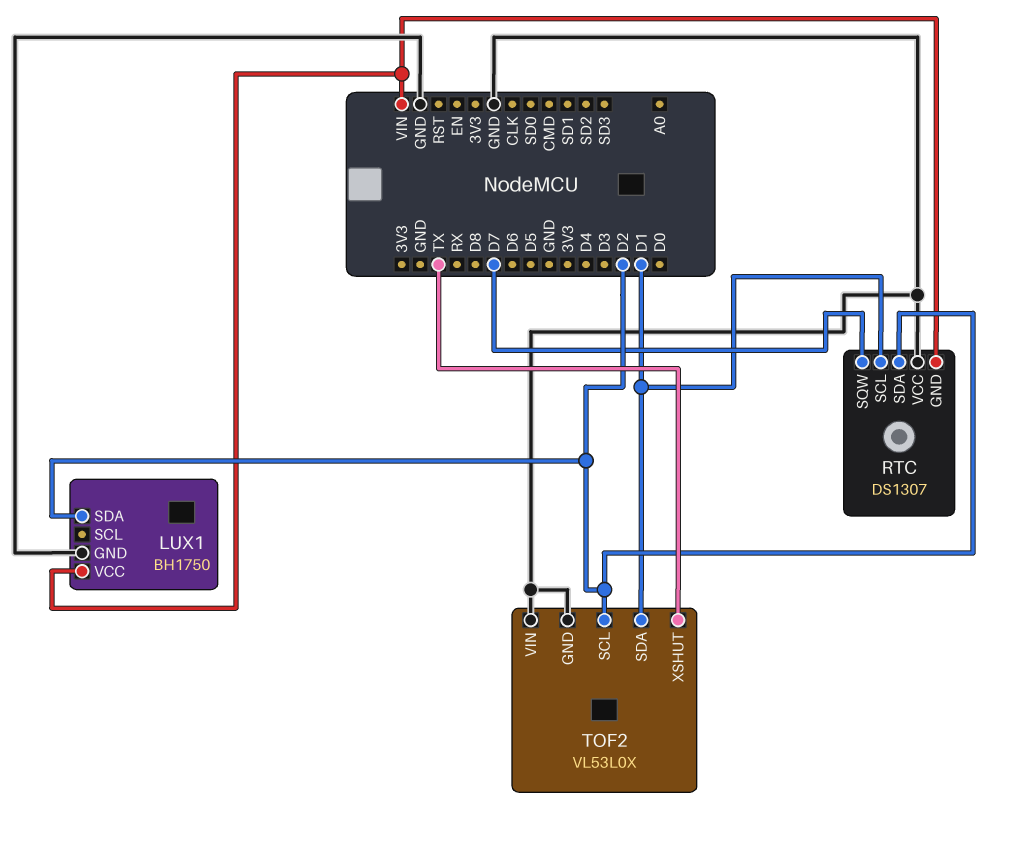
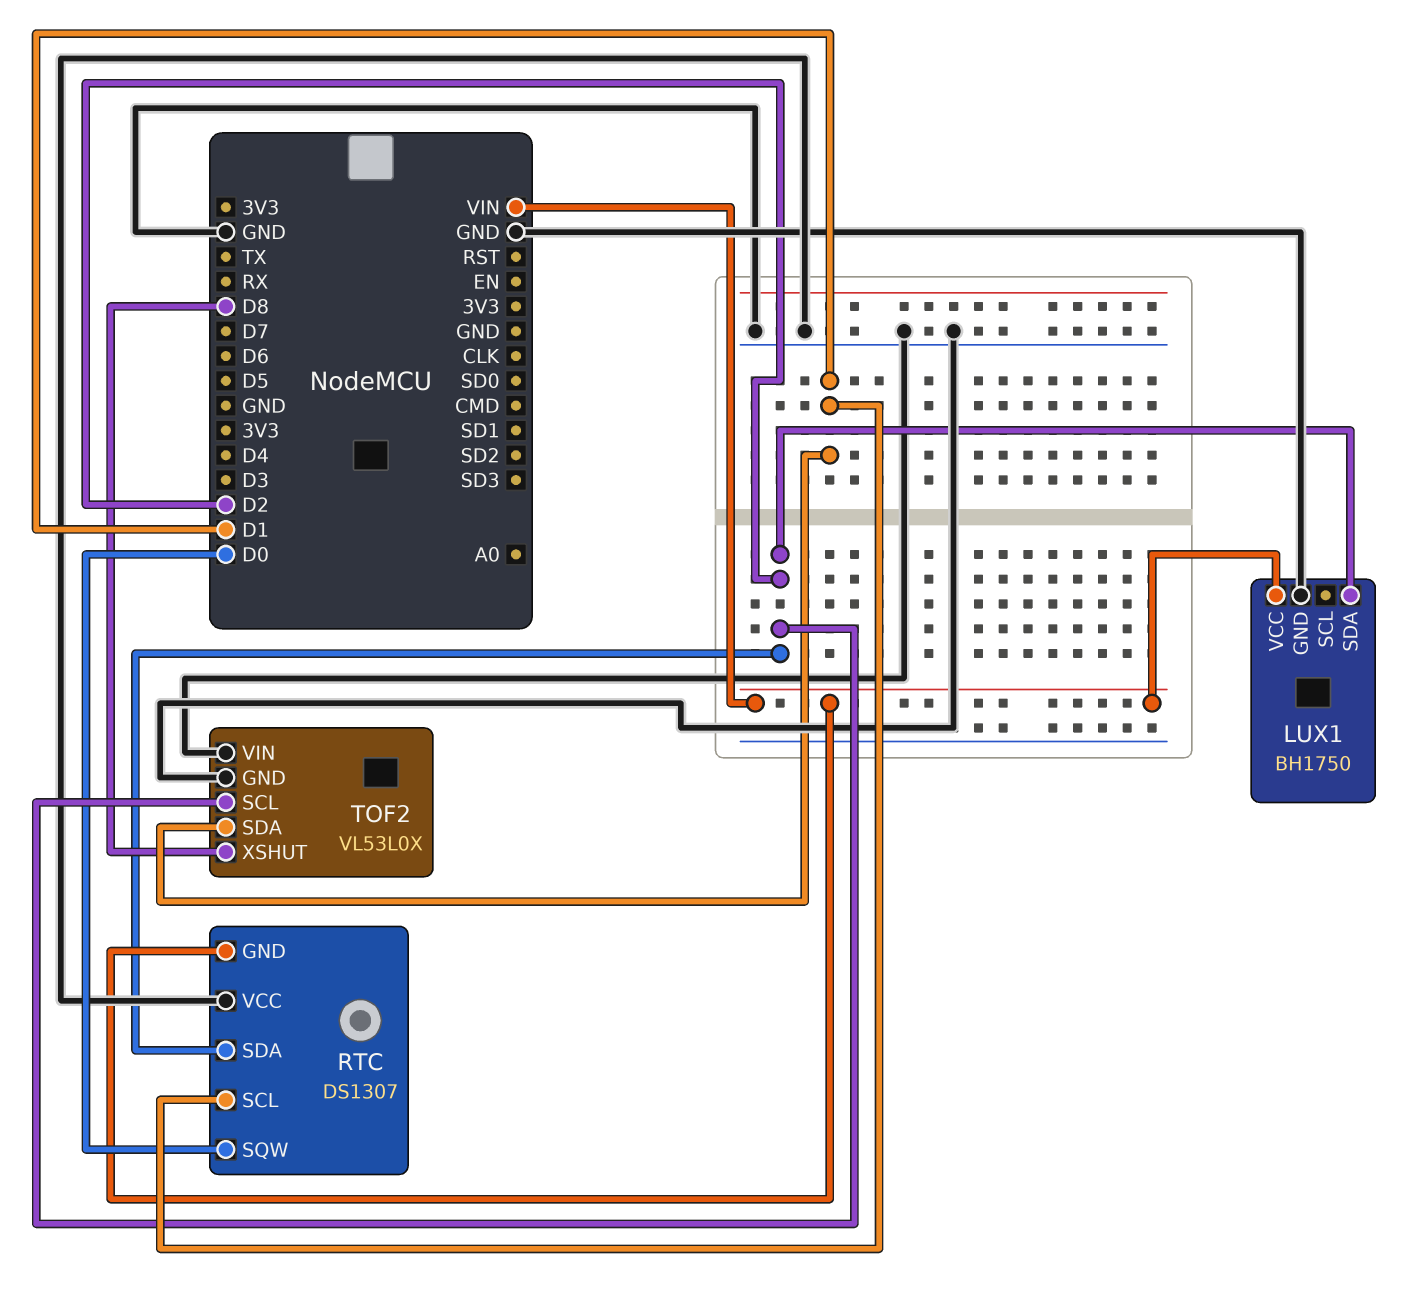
RTC pin SQW: D7 -> D0
TOF2 pin XSHUT: TX -> D8

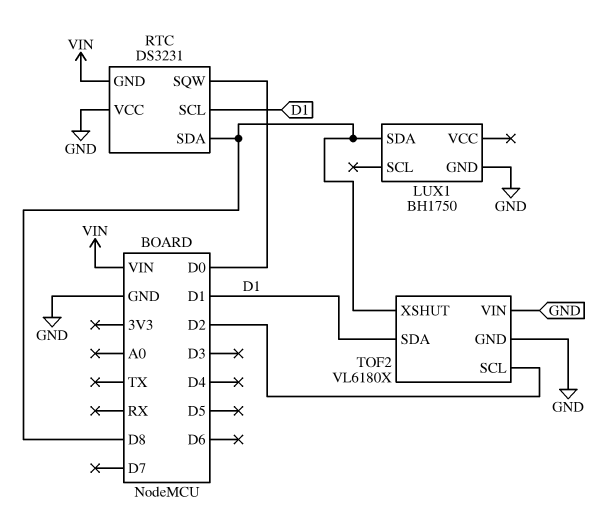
LUX1 pin SDA: D2 -> D8
LUX1 pin VCC: VIN -> none
RTC: DS1307 -> DS3231
RTC pin SDA: D2 -> D8
TOF2: VL53L0X -> VL6180X

